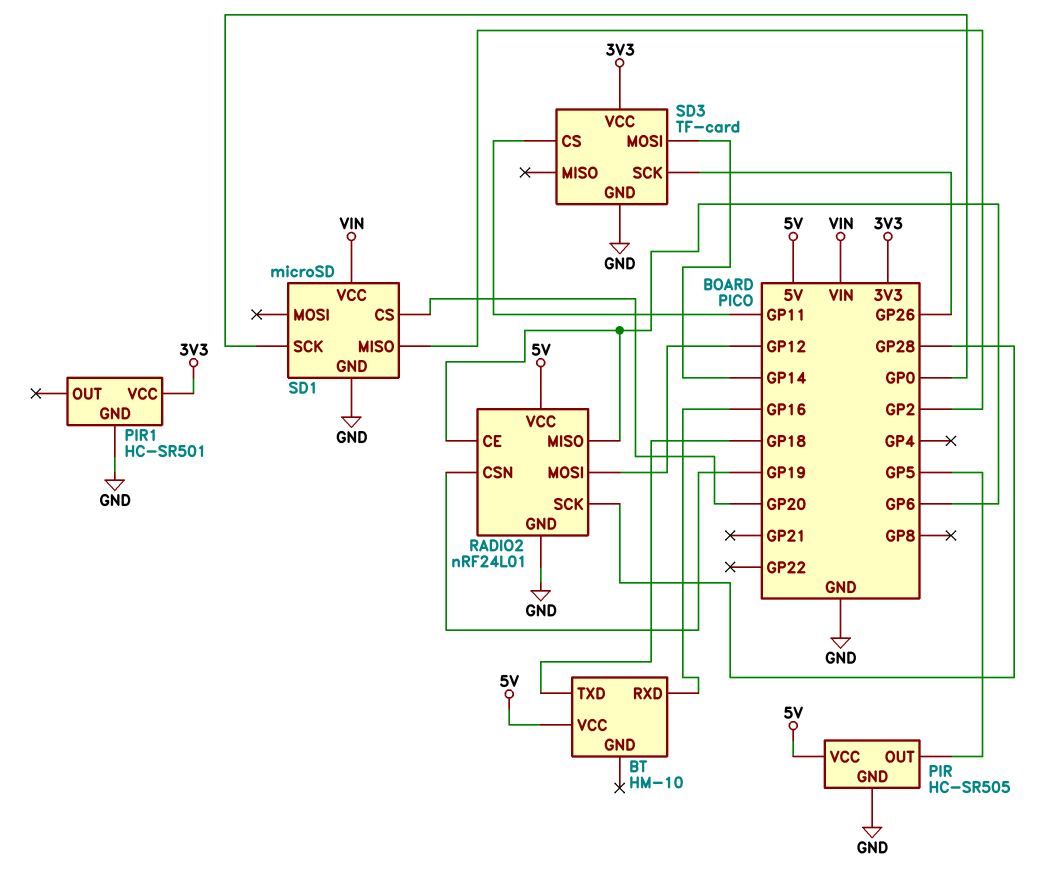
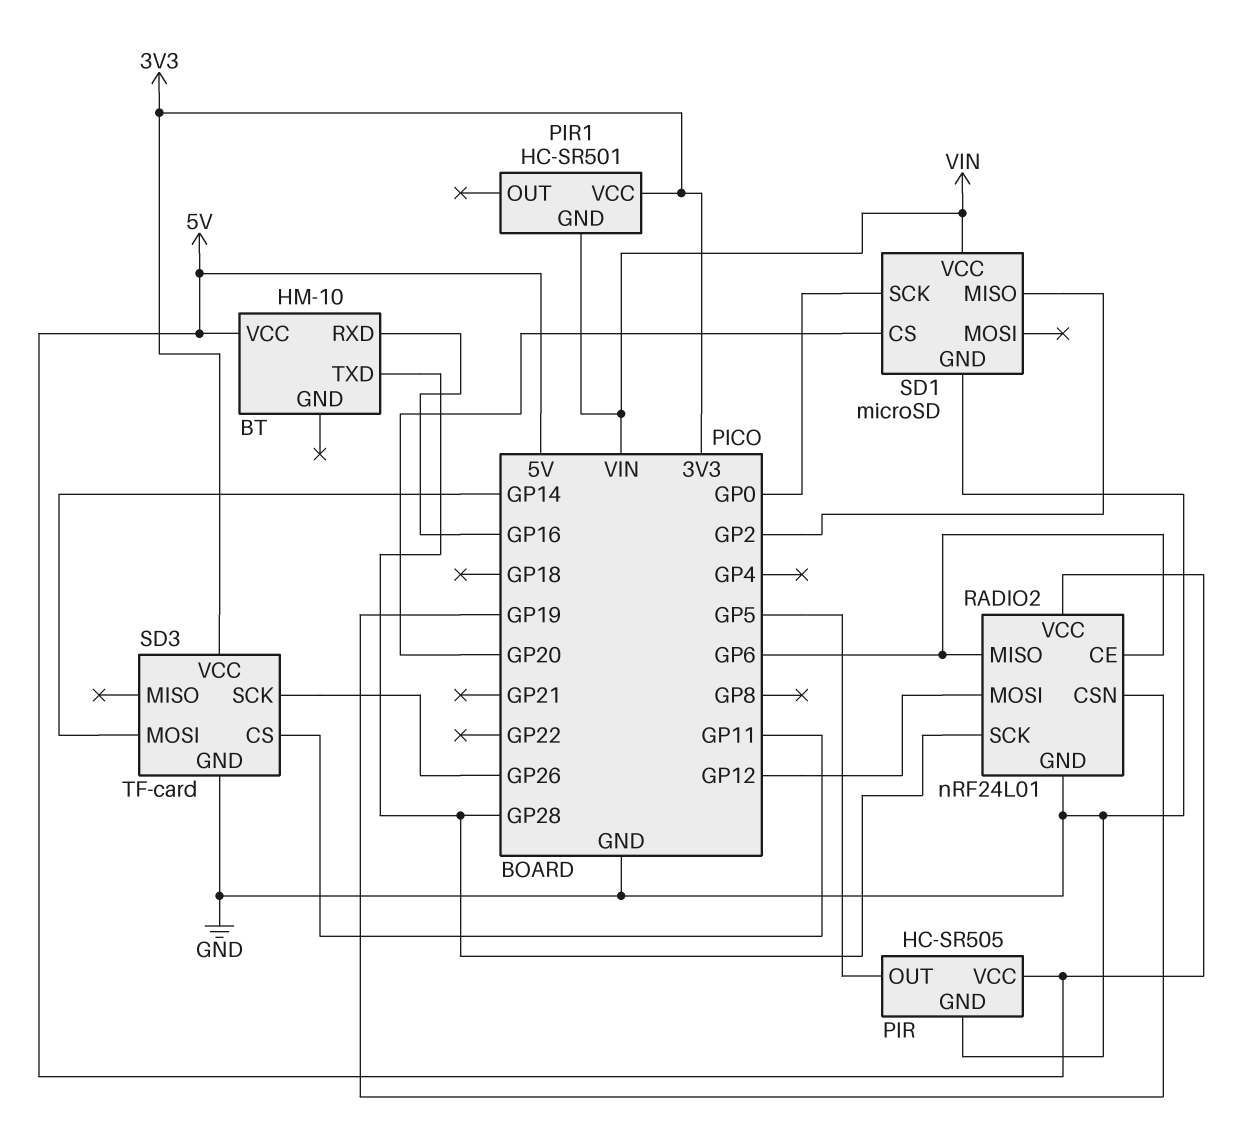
BT pin TXD: GP18 -> GP28
PIR1 pin GND: GND -> VIN

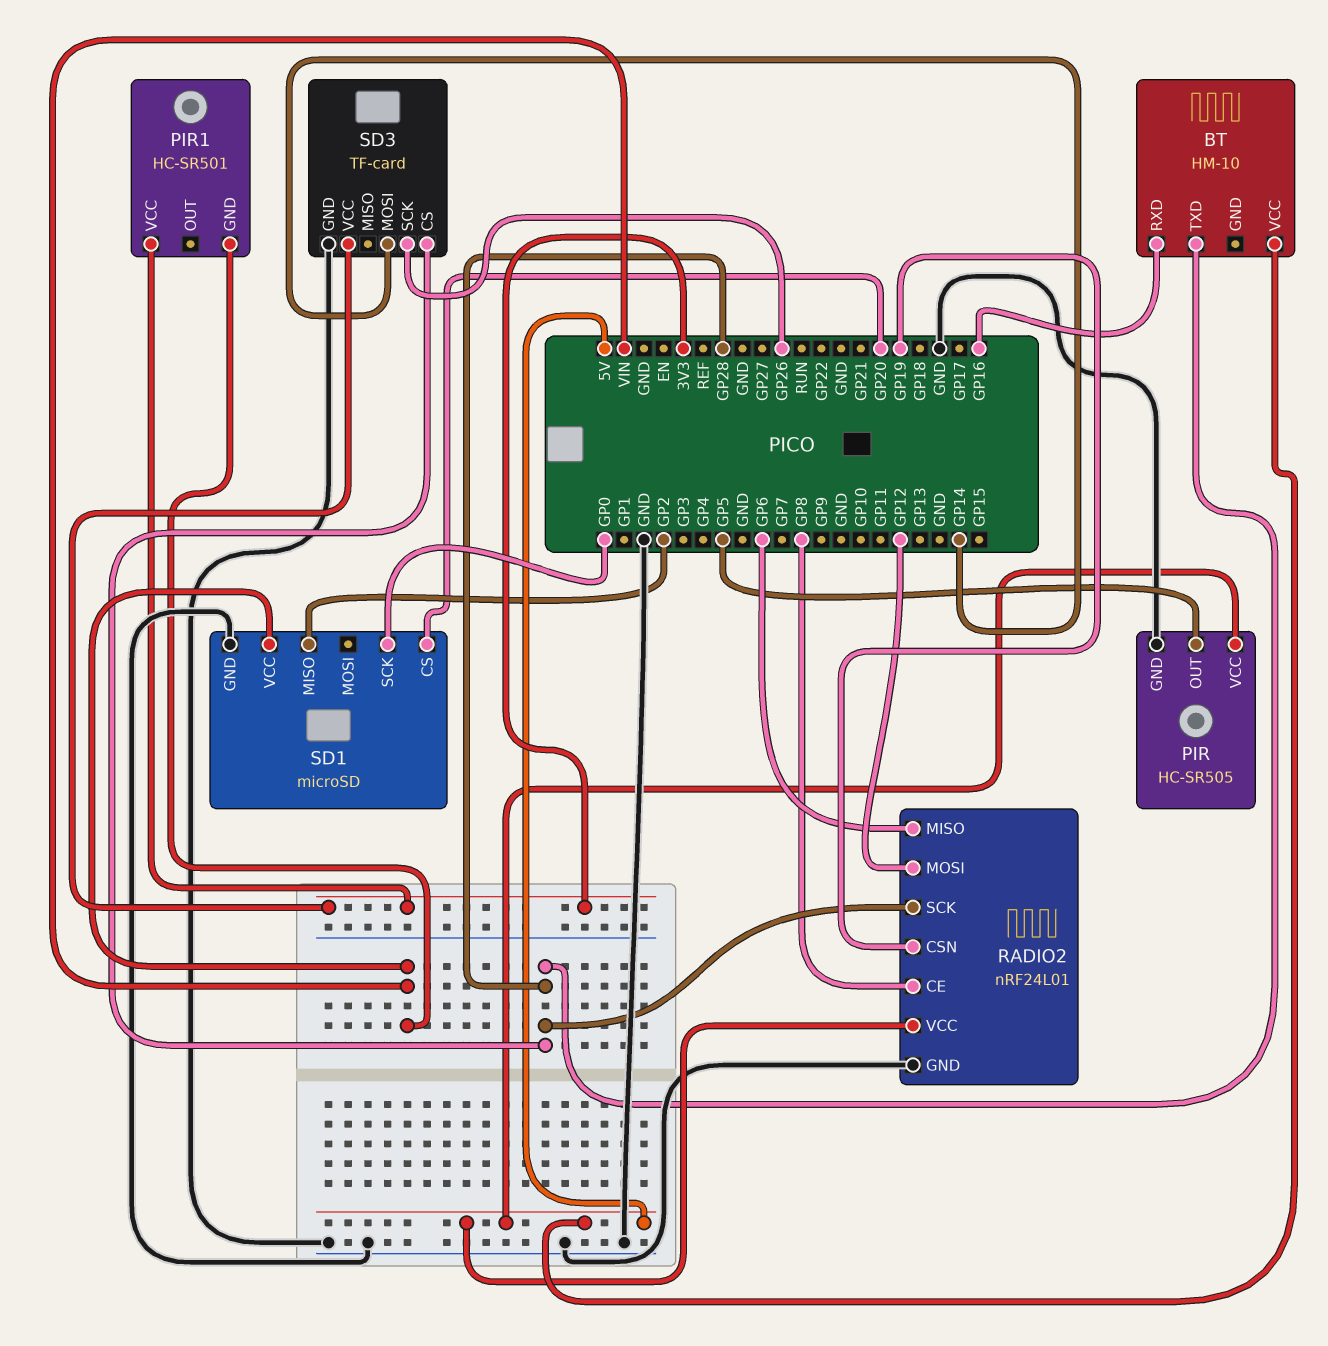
RADIO2 pin CE: GP6 -> GP8
SD3 pin CS: GP11 -> GP28

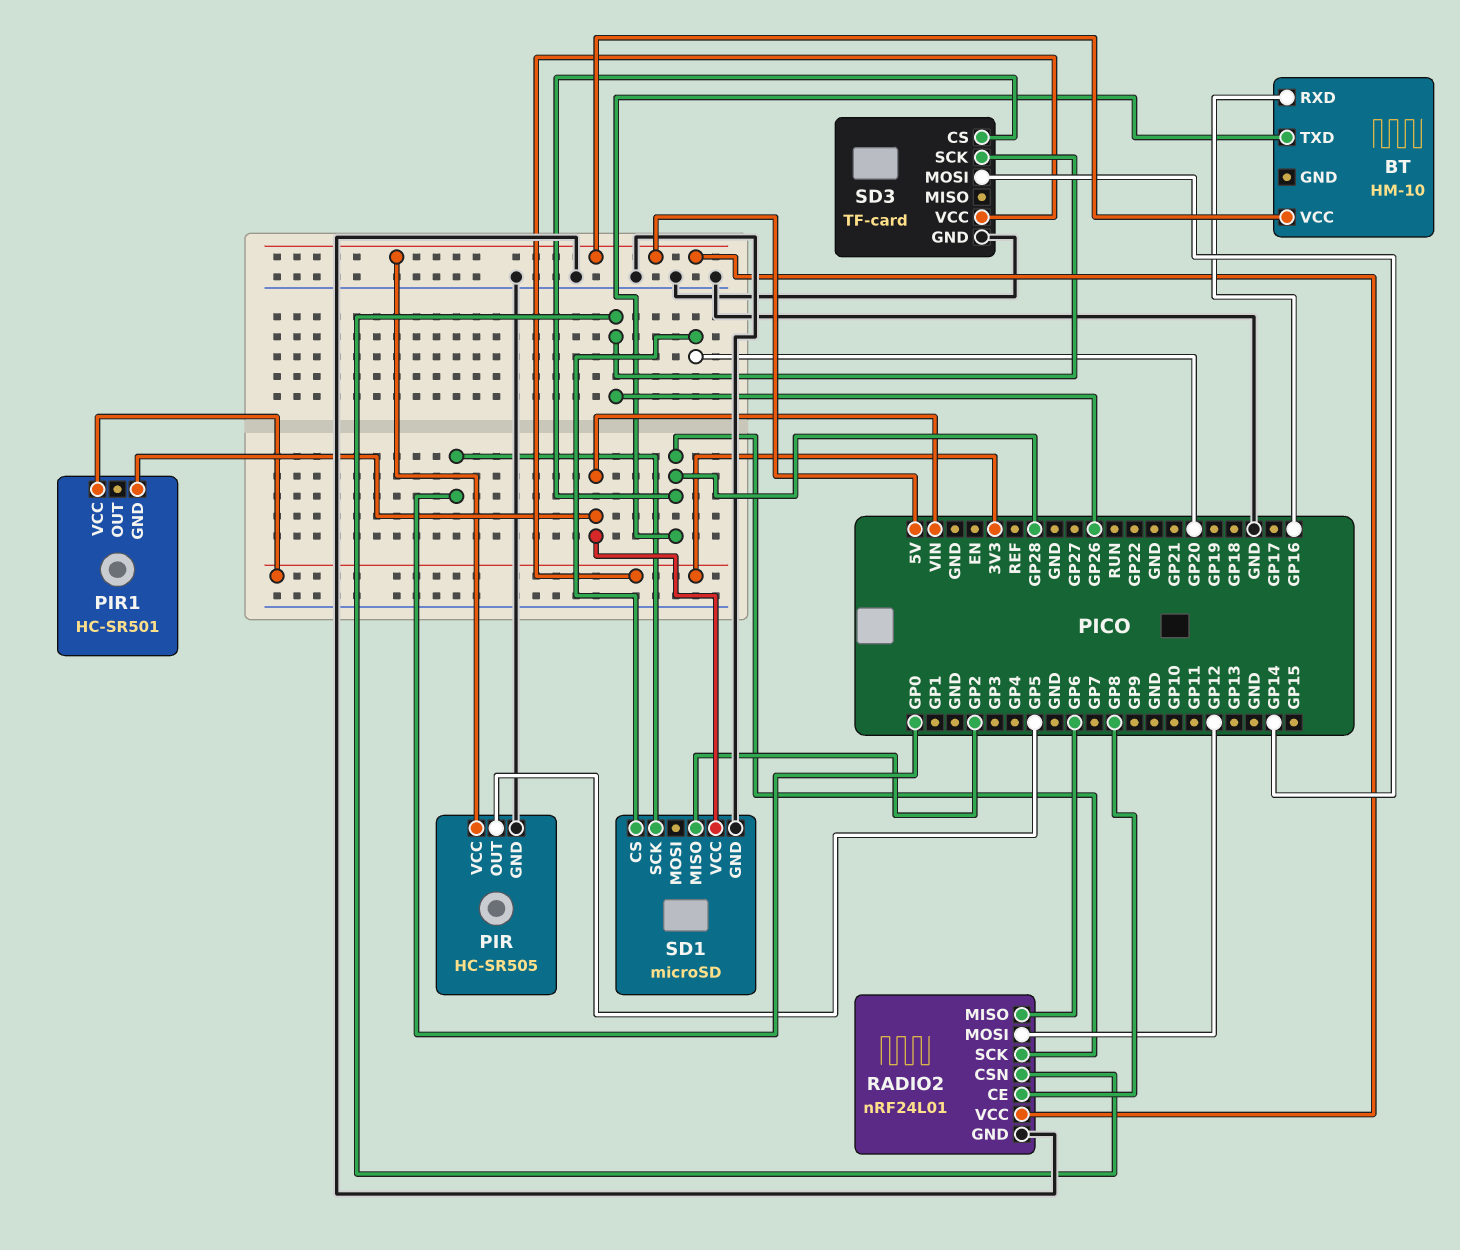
RADIO2 pin CSN: GP19 -> GP26

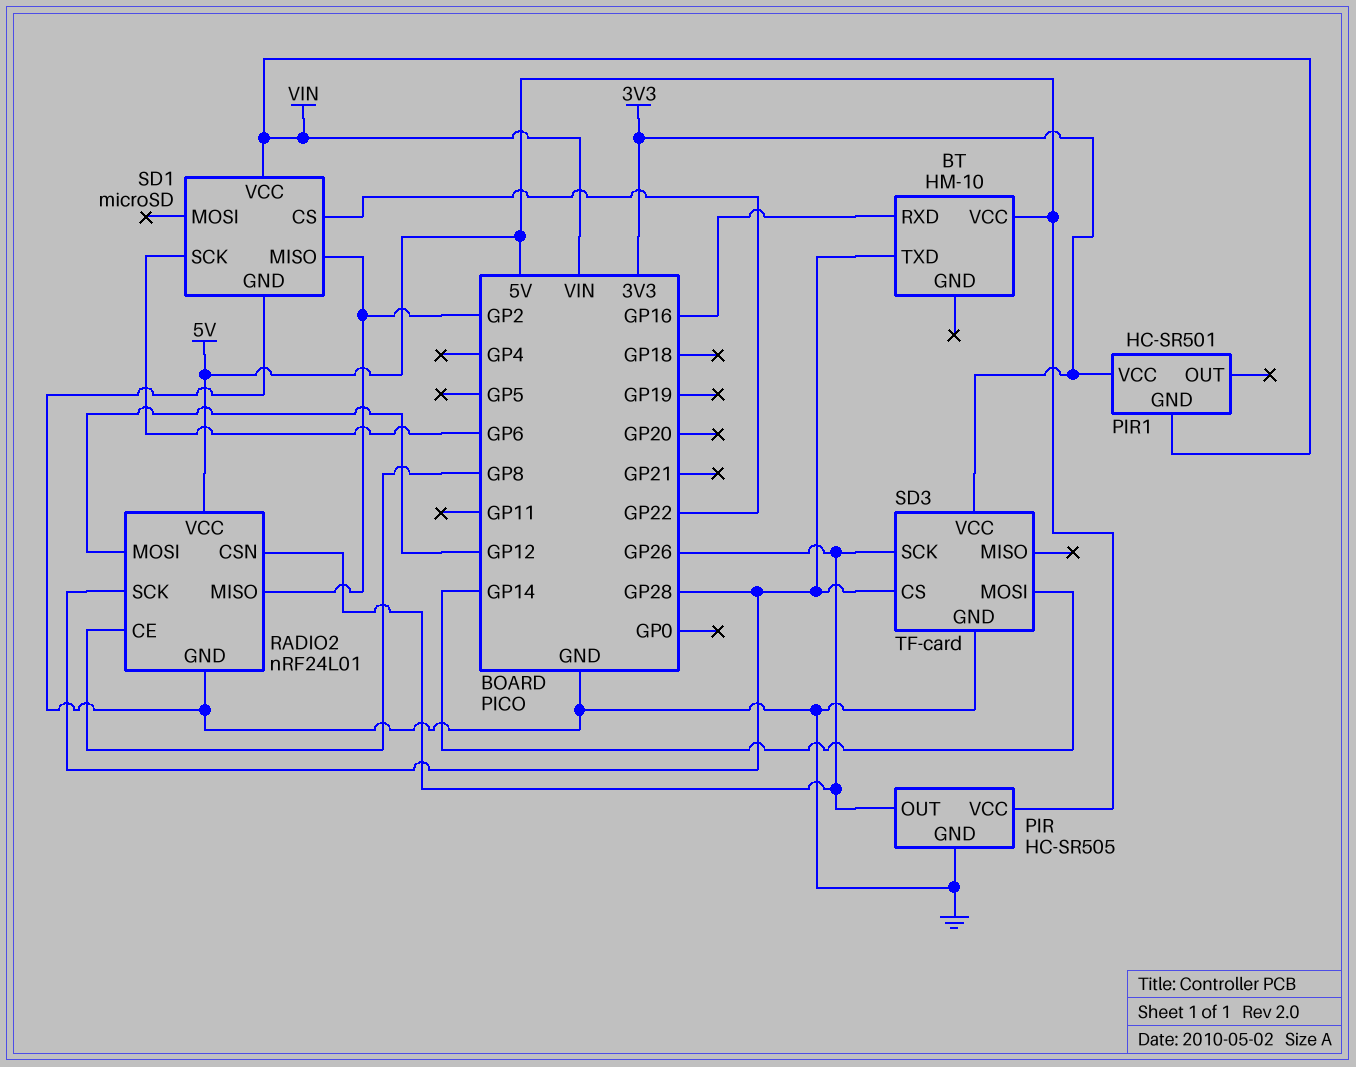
PIR pin OUT: GP5 -> GP26
RADIO2 pin MISO: GP6 -> GP2
SD1 pin CS: GP20 -> GP22
SD1 pin SCK: GP0 -> GP6

